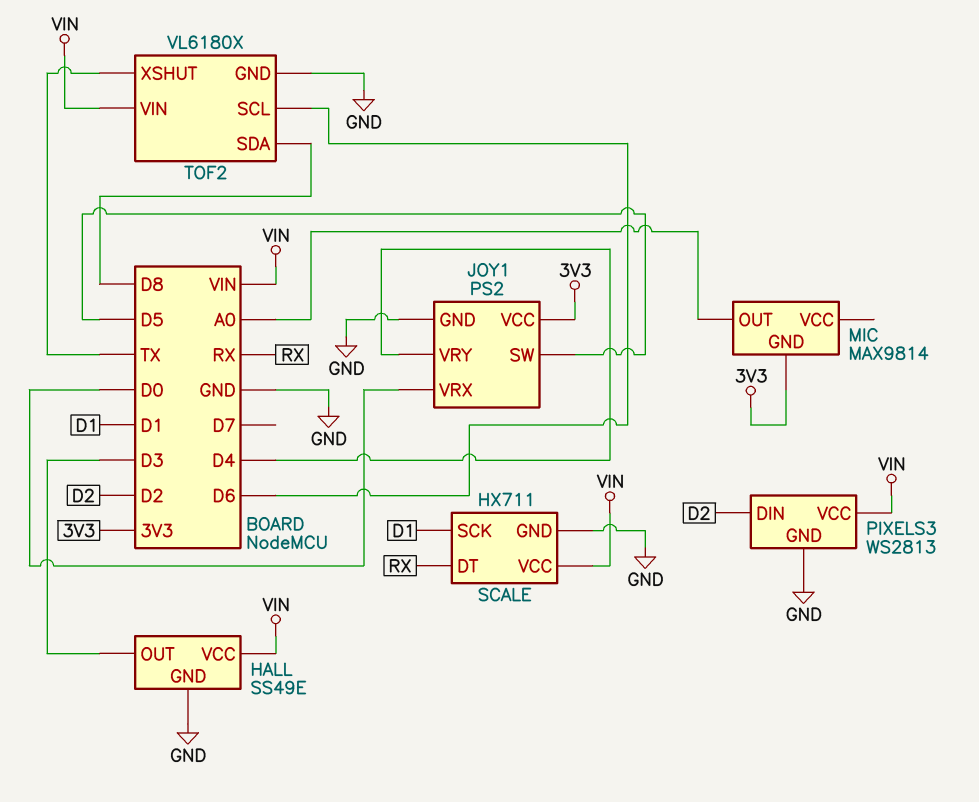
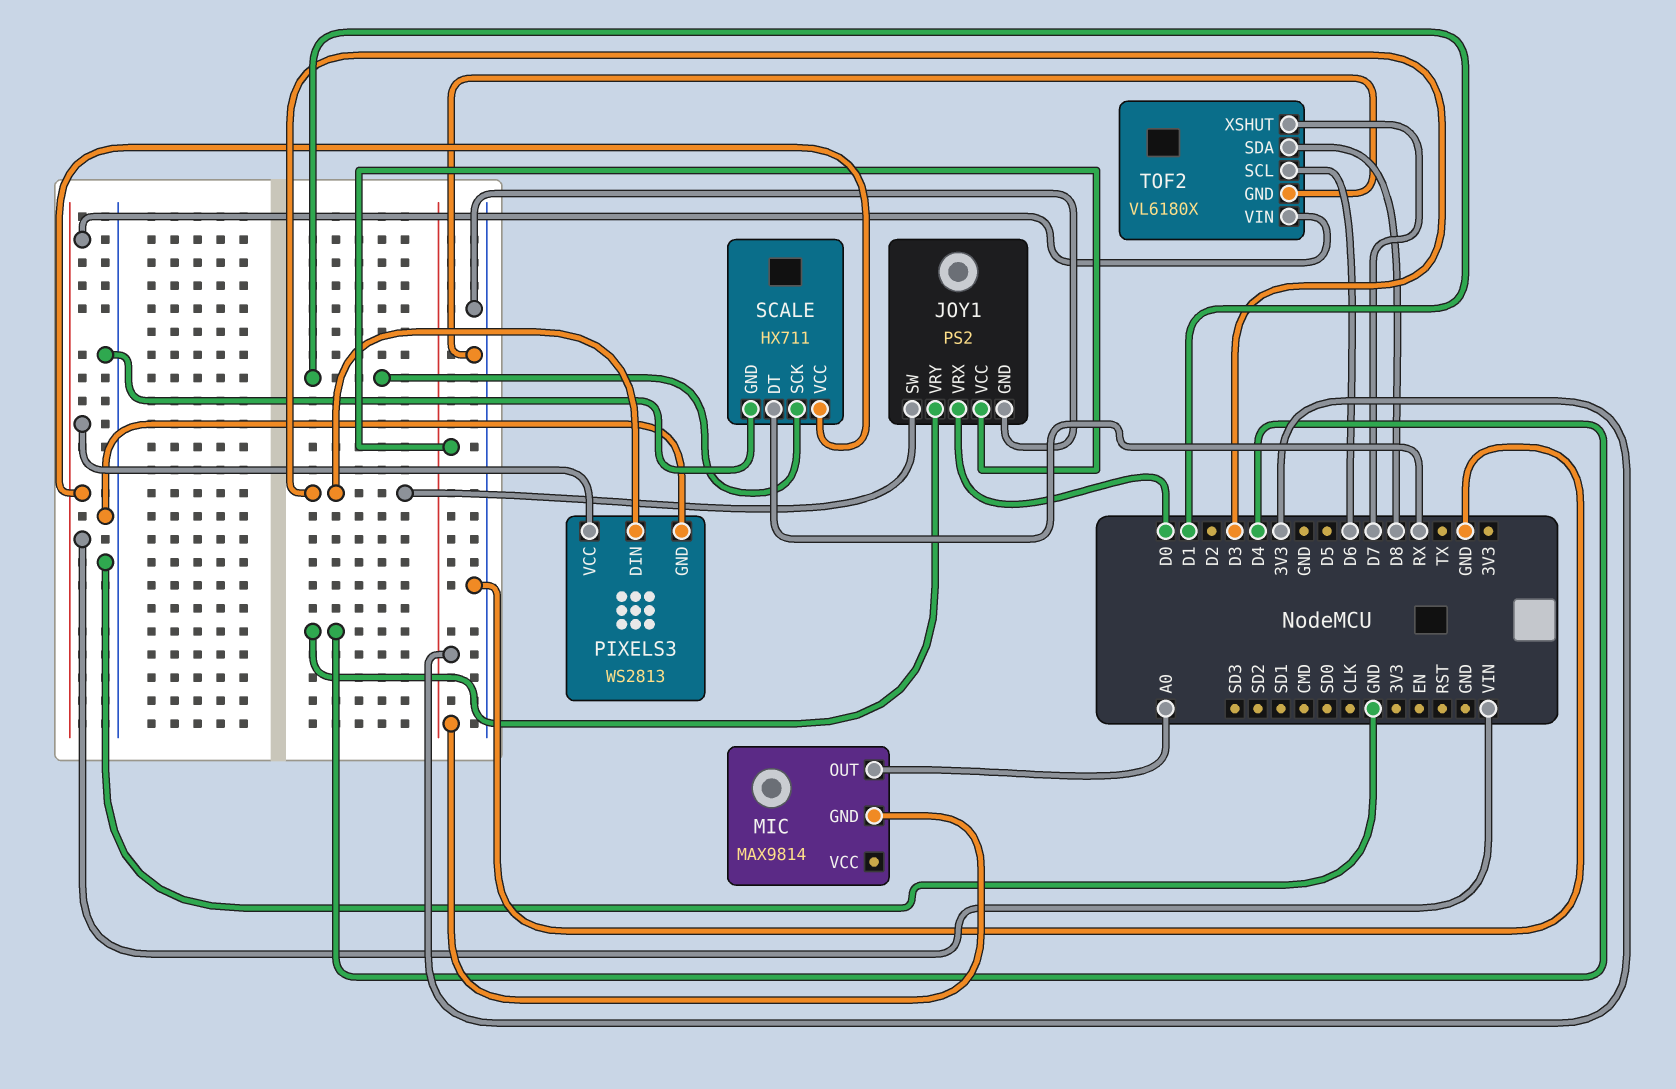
HALL: SS49E -> none
HALL pin GND: GND -> none
HALL pin OUT: D3 -> none
HALL pin VCC: VIN -> none
JOY1 pin SW: D5 -> D3
PIXELS3 pin DIN: D2 -> D3
TOF2 pin XSHUT: TX -> D7

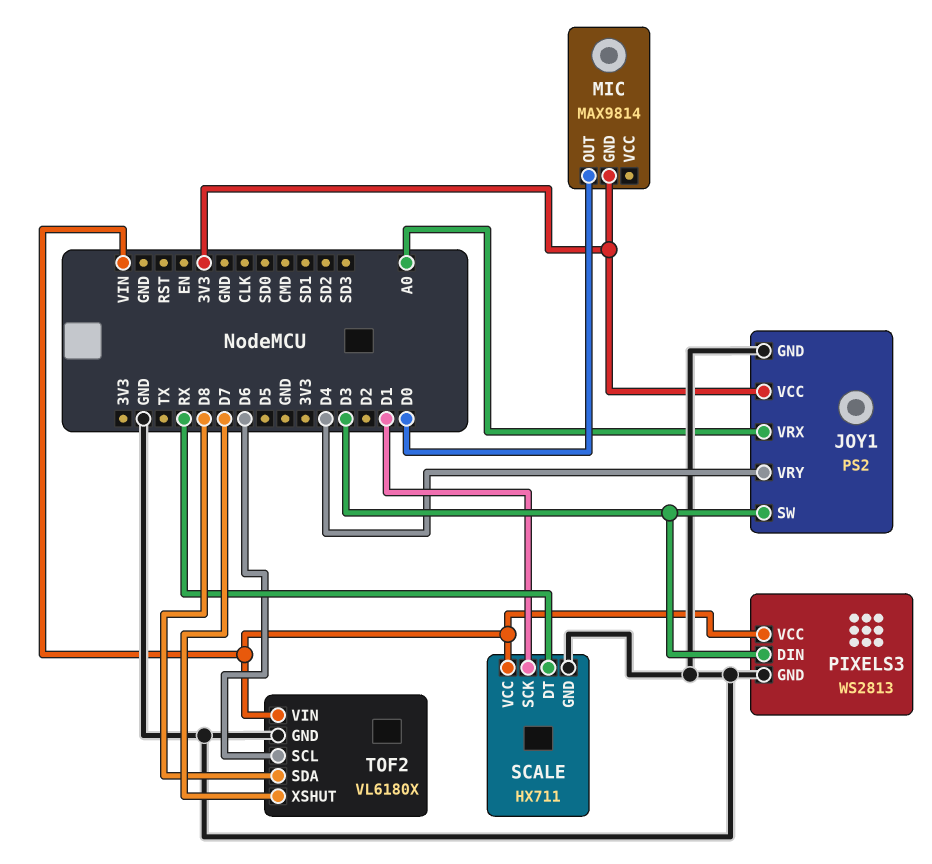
JOY1 pin VRX: D0 -> A0
MIC pin OUT: A0 -> D0

